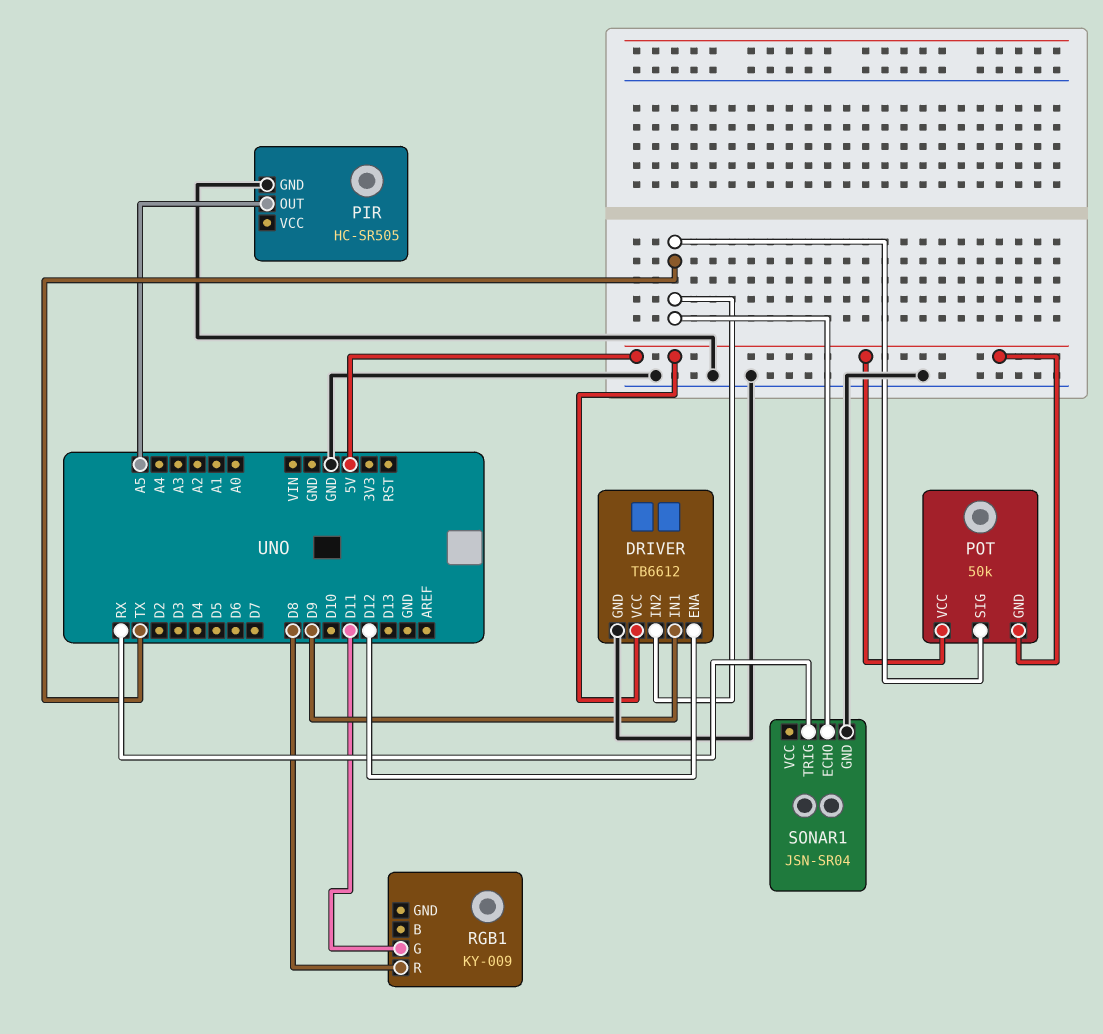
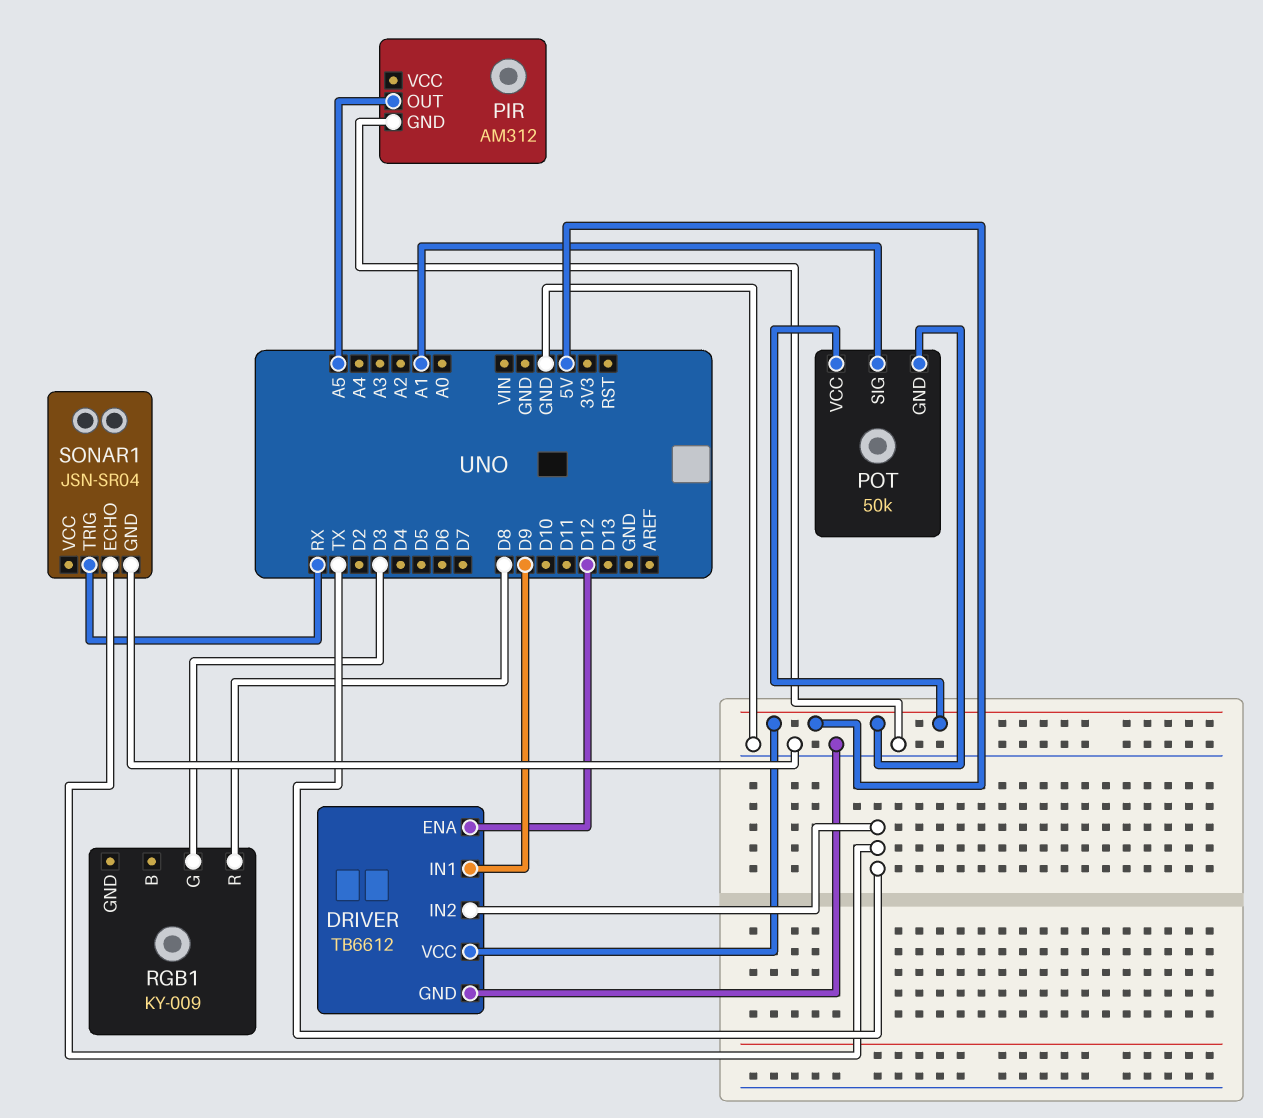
PIR: HC-SR505 -> AM312
POT pin SIG: TX -> A1
RGB1 pin G: D11 -> D3

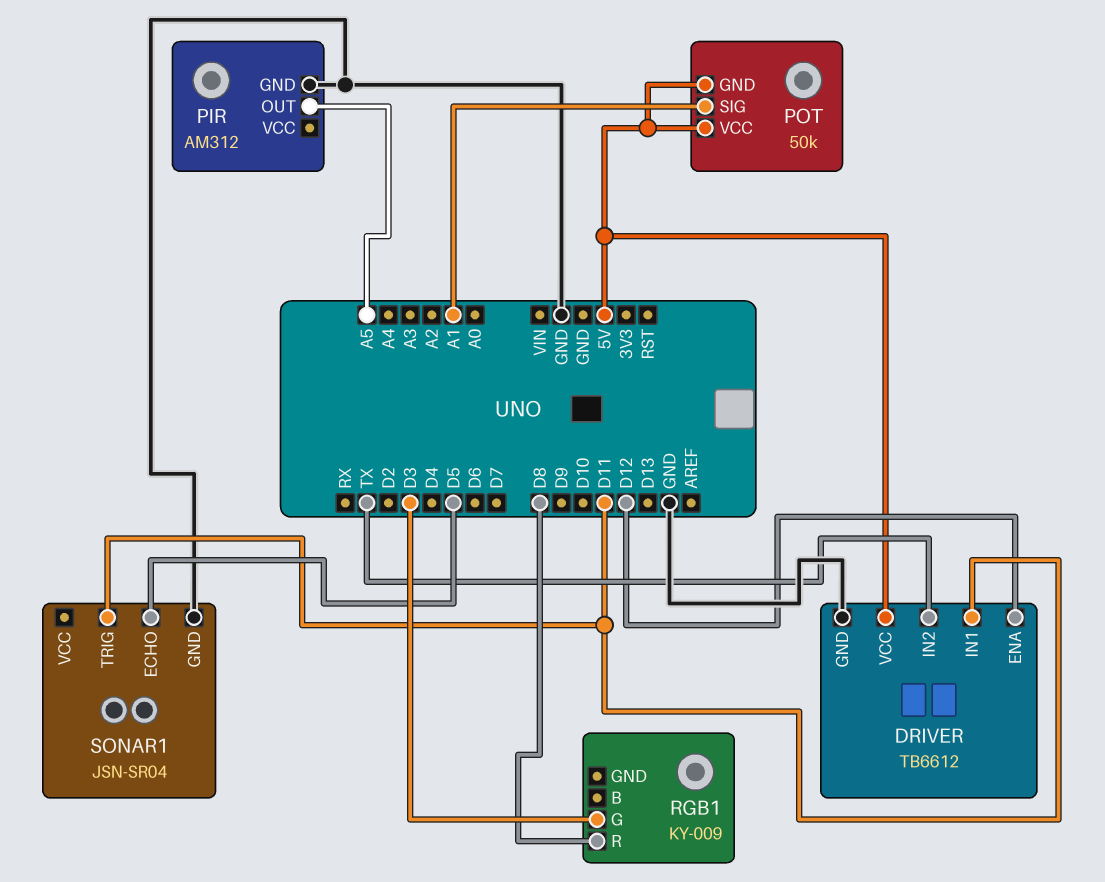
DRIVER pin IN1: D9 -> D11
SONAR1 pin ECHO: TX -> D5
SONAR1 pin TRIG: RX -> D11

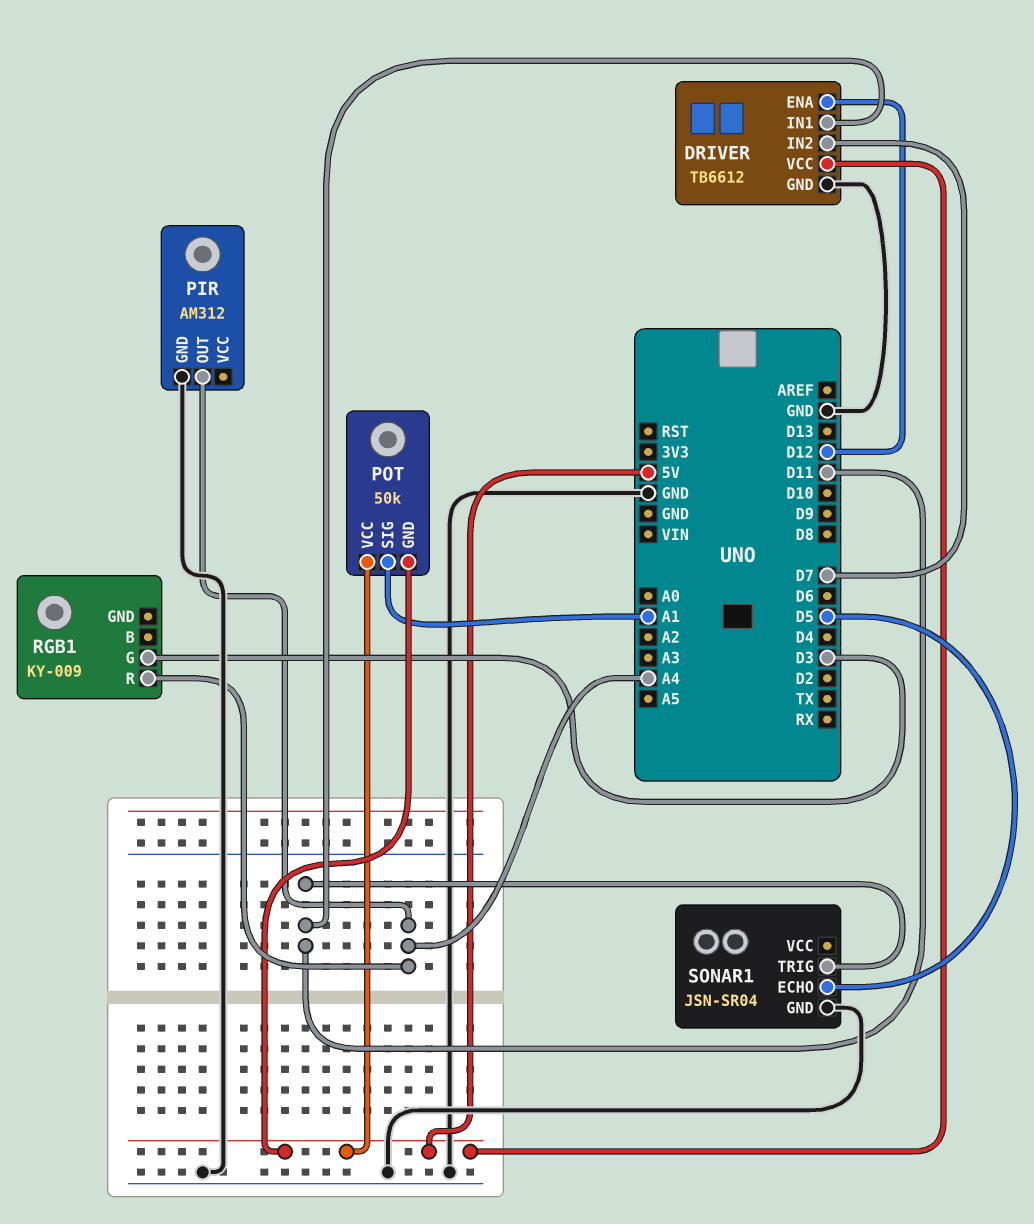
DRIVER pin IN2: TX -> D7
PIR pin OUT: A5 -> A4
RGB1 pin R: D8 -> A4

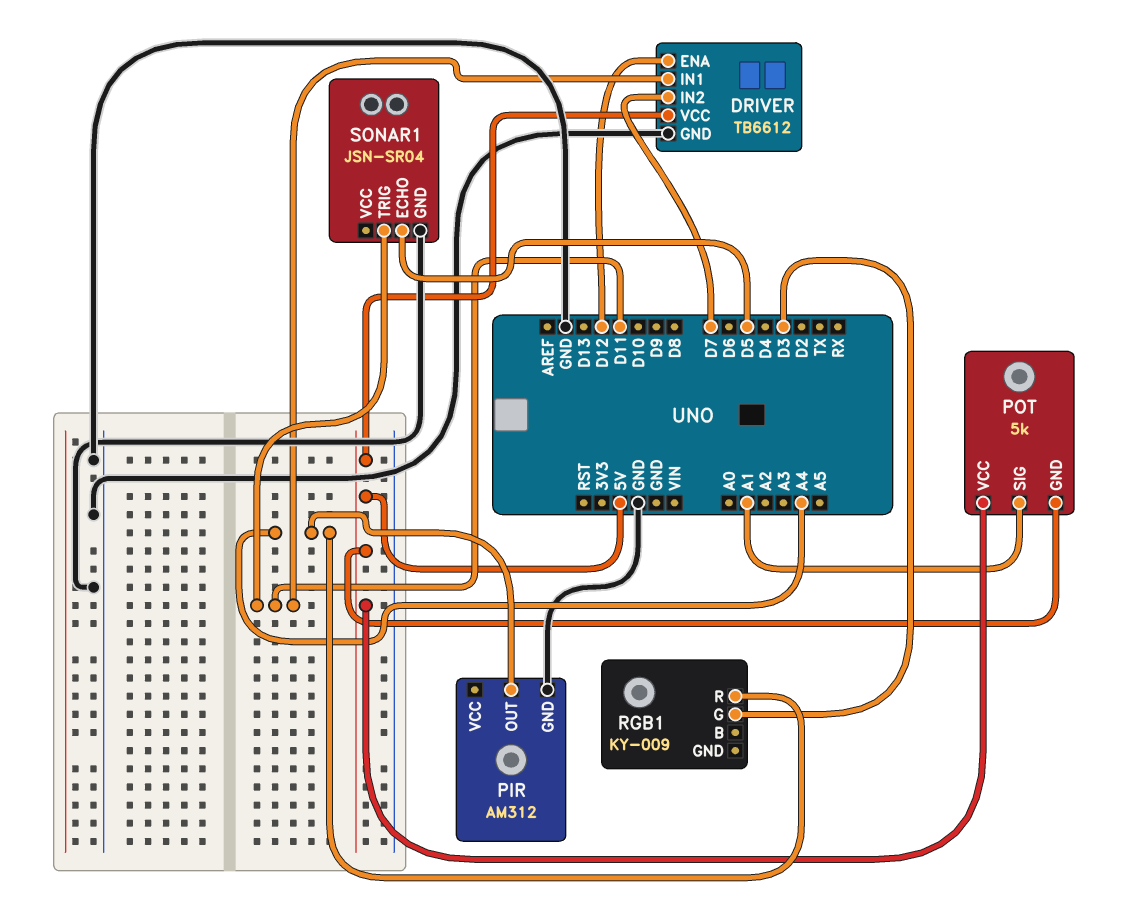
POT: 50k -> 5k

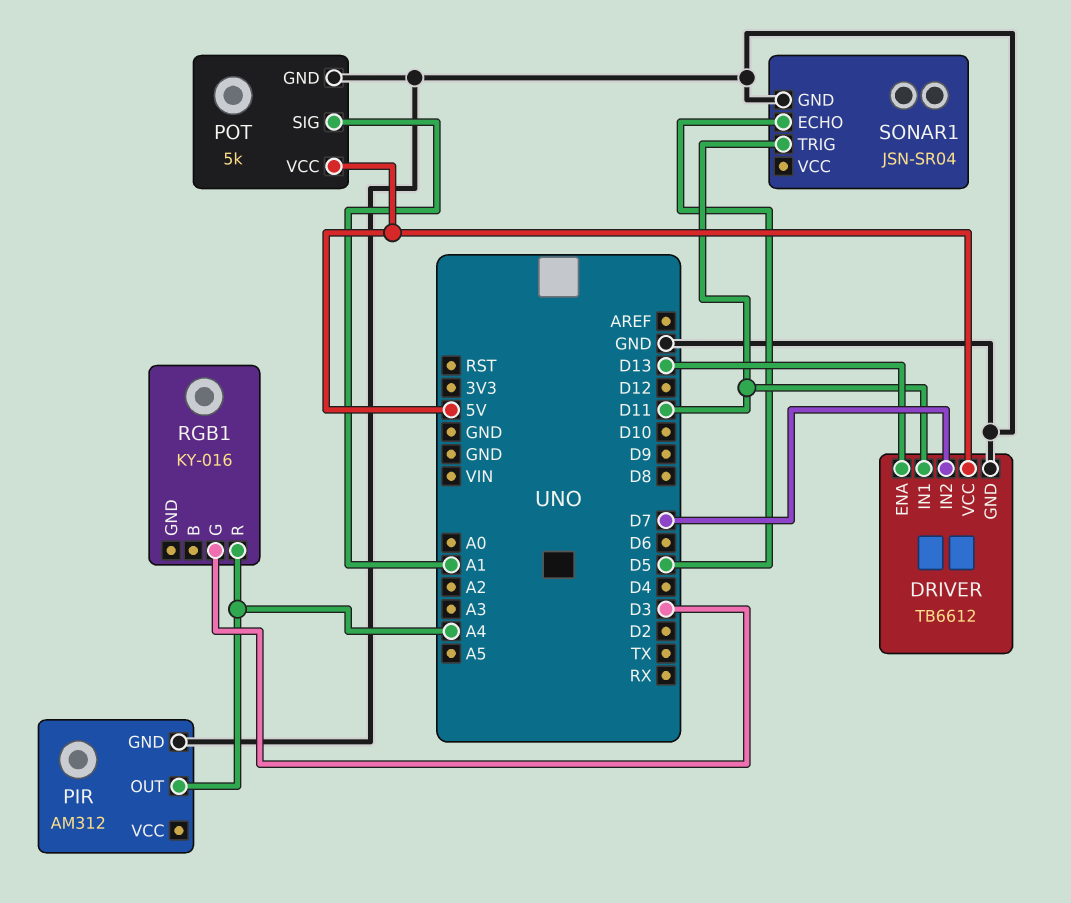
DRIVER pin ENA: D12 -> D13
POT pin GND: 5V -> GND
RGB1: KY-009 -> KY-016

